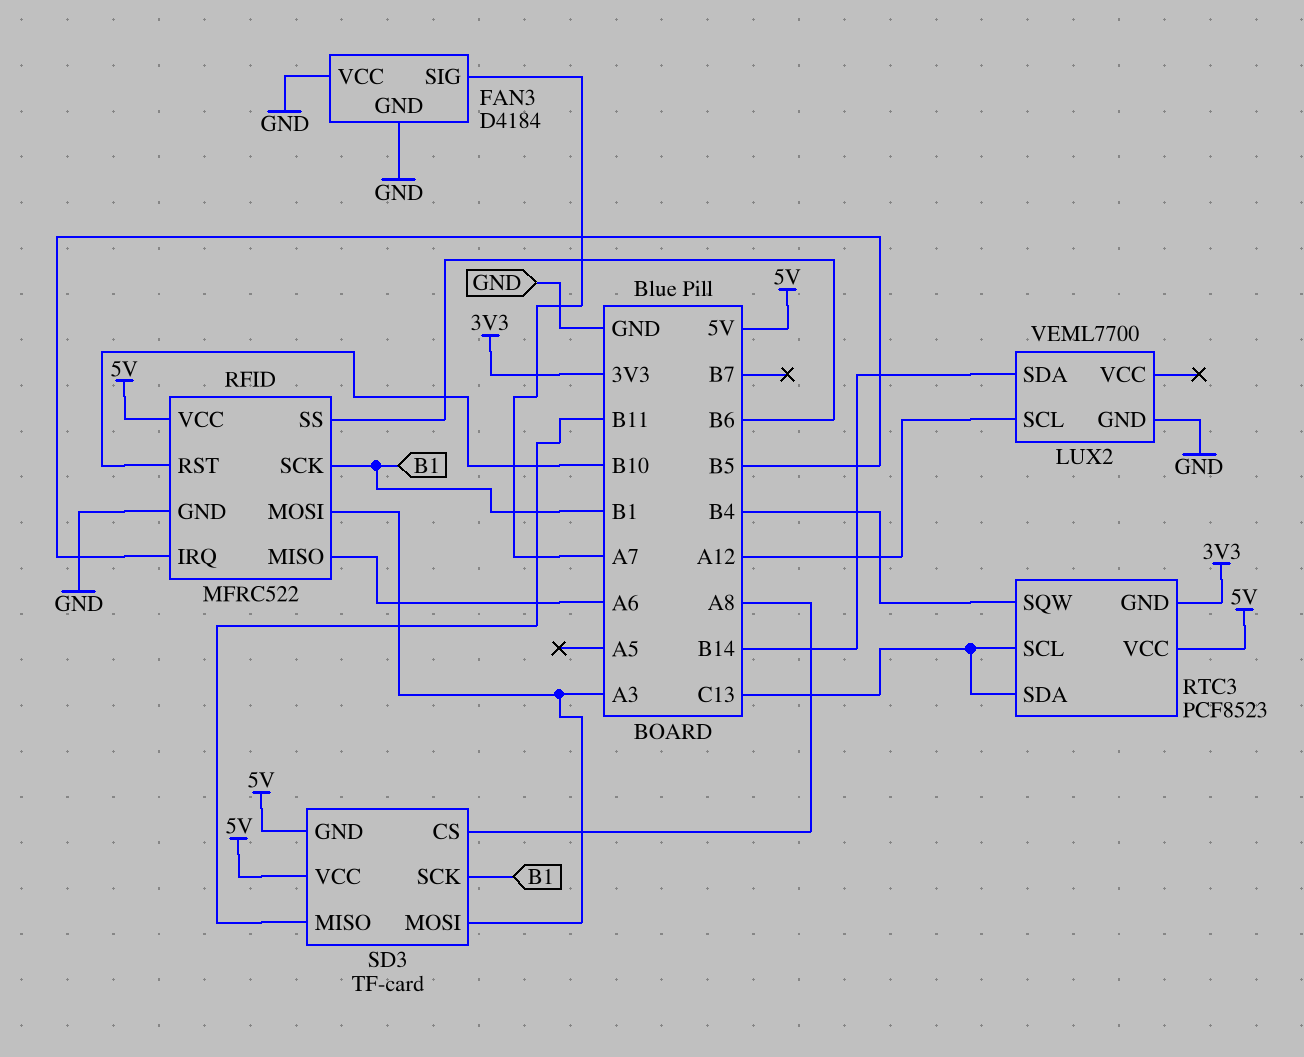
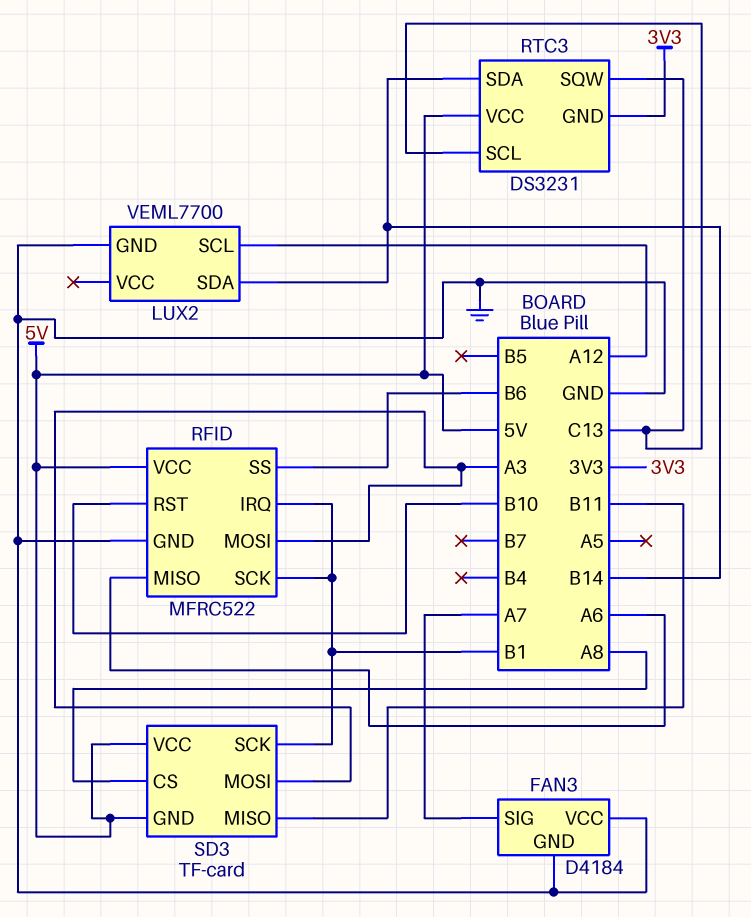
RFID pin IRQ: B5 -> B1
RTC3: PCF8523 -> DS3231
RTC3 pin SDA: C13 -> B14
RTC3 pin SQW: B4 -> C13

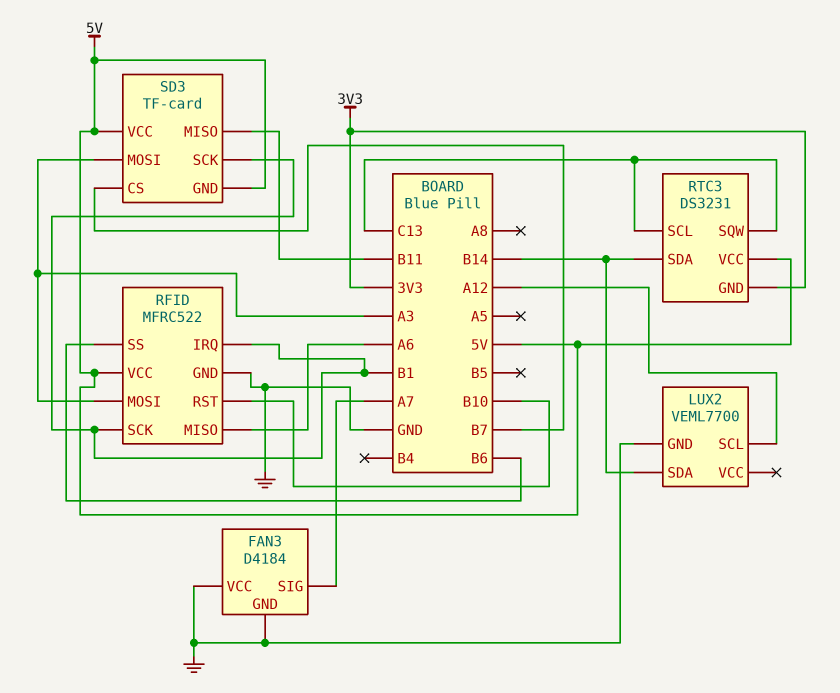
SD3 pin CS: A8 -> B7

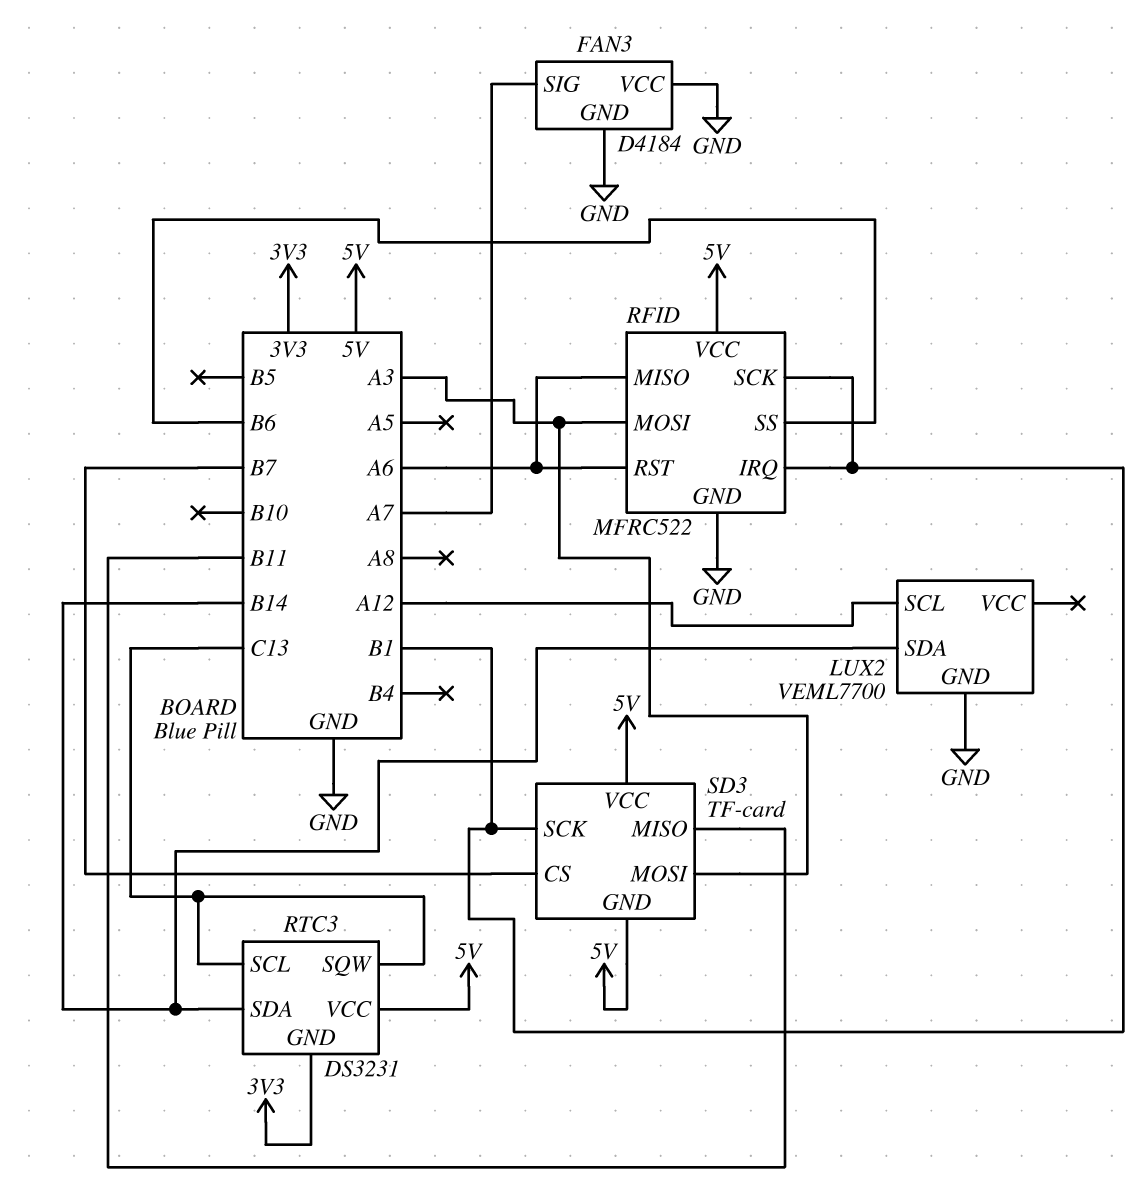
RFID pin RST: B10 -> A6

